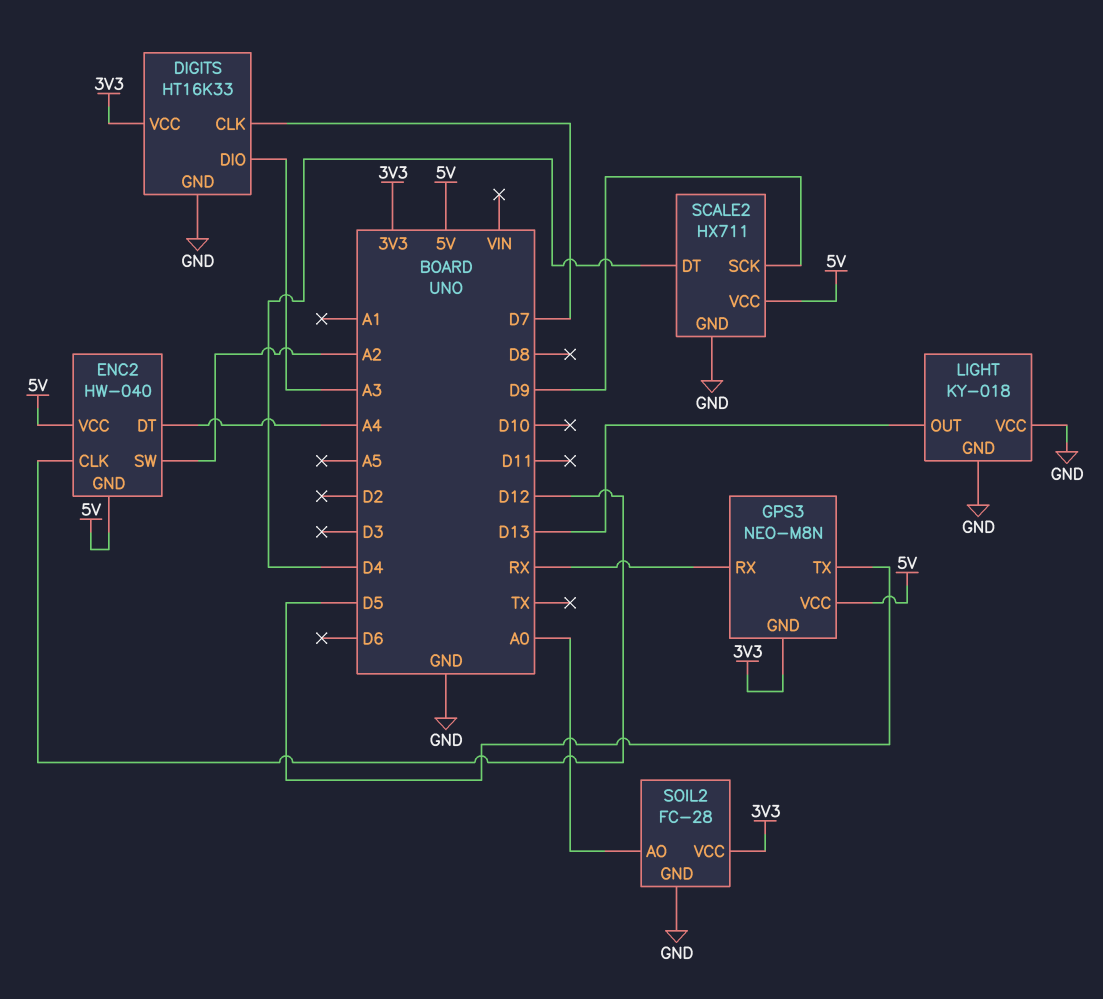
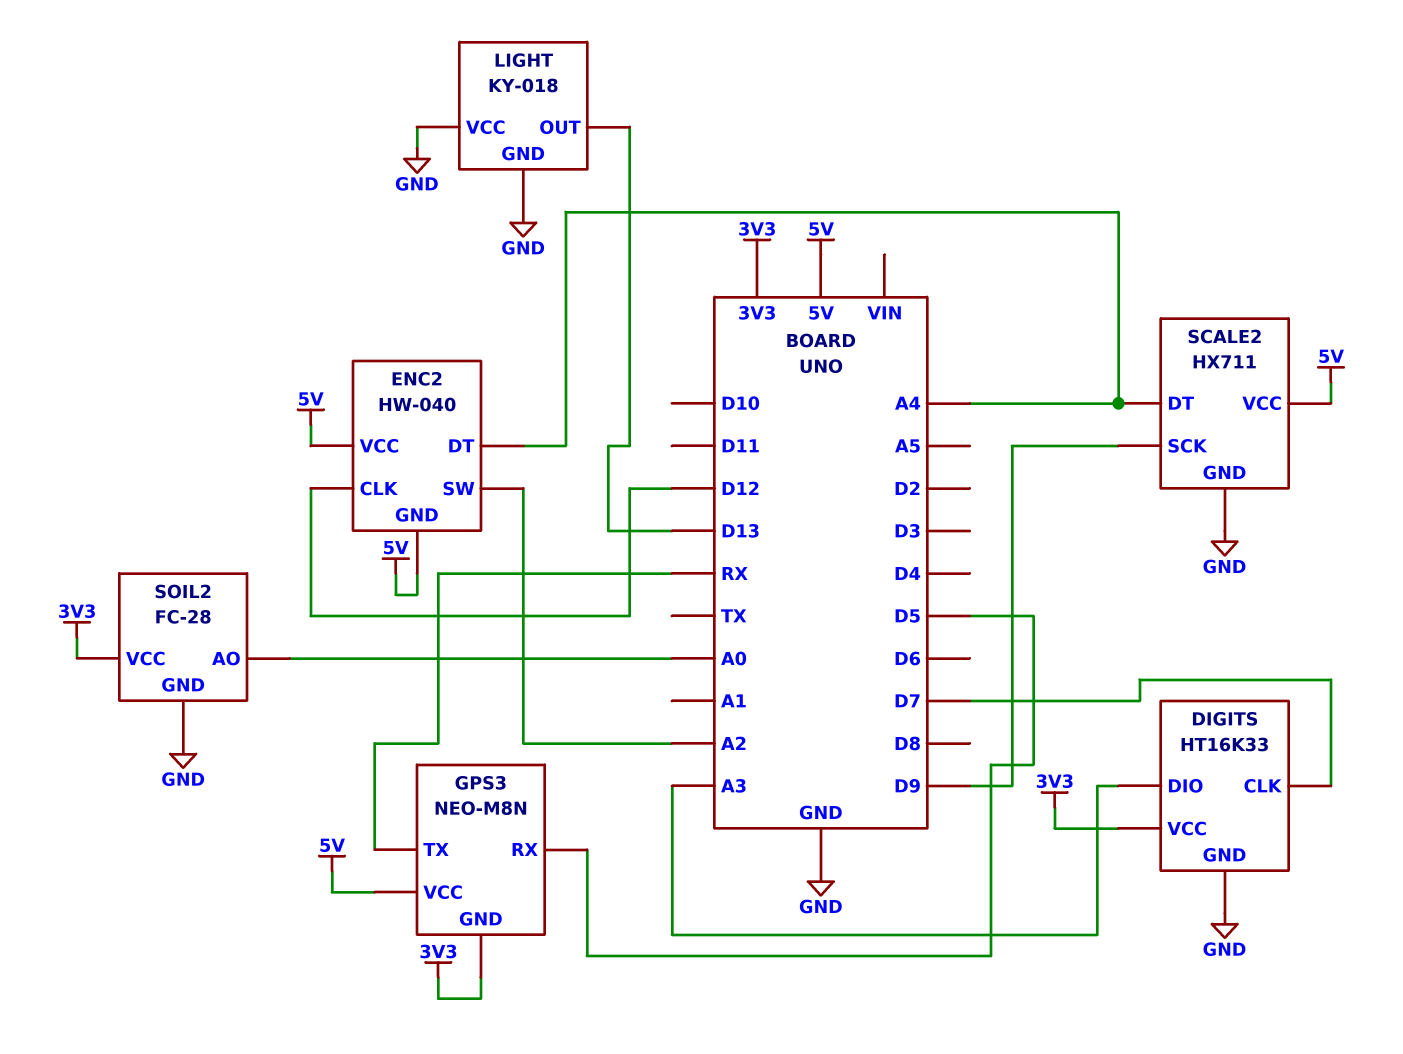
GPS3 pin RX: RX -> D5
GPS3 pin TX: D5 -> RX
SCALE2 pin DT: D4 -> A4

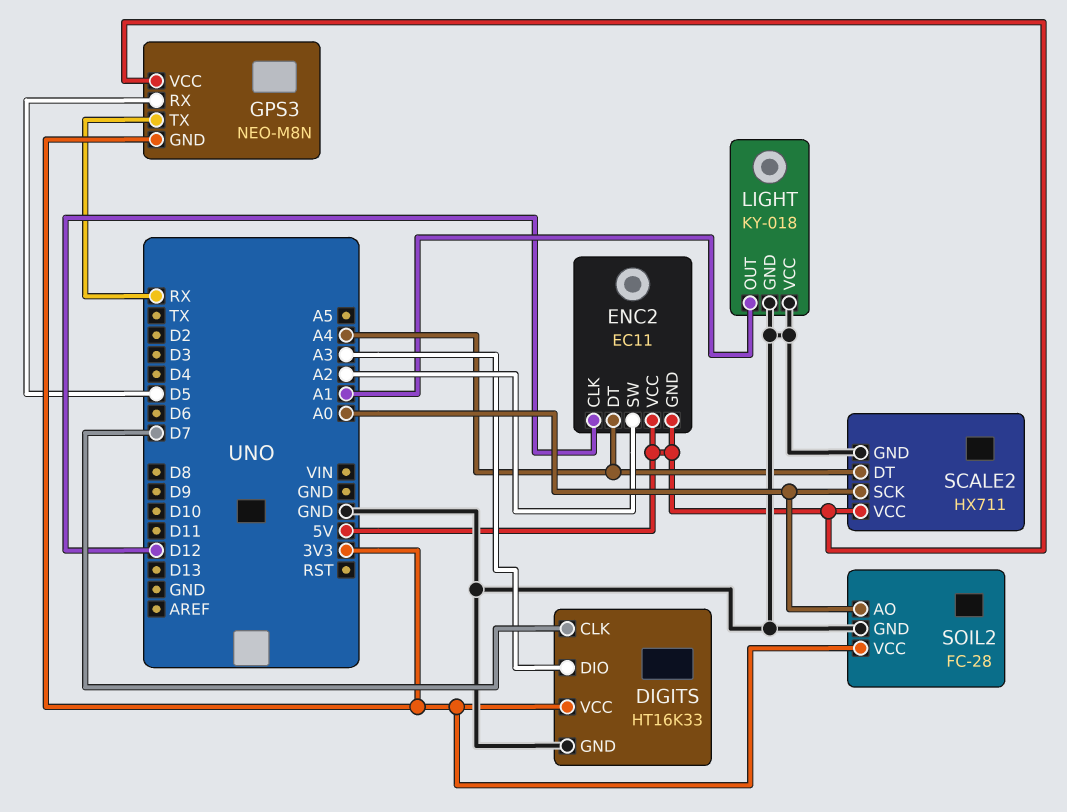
ENC2: HW-040 -> EC11
LIGHT pin OUT: D13 -> A1
SCALE2 pin SCK: D9 -> A0

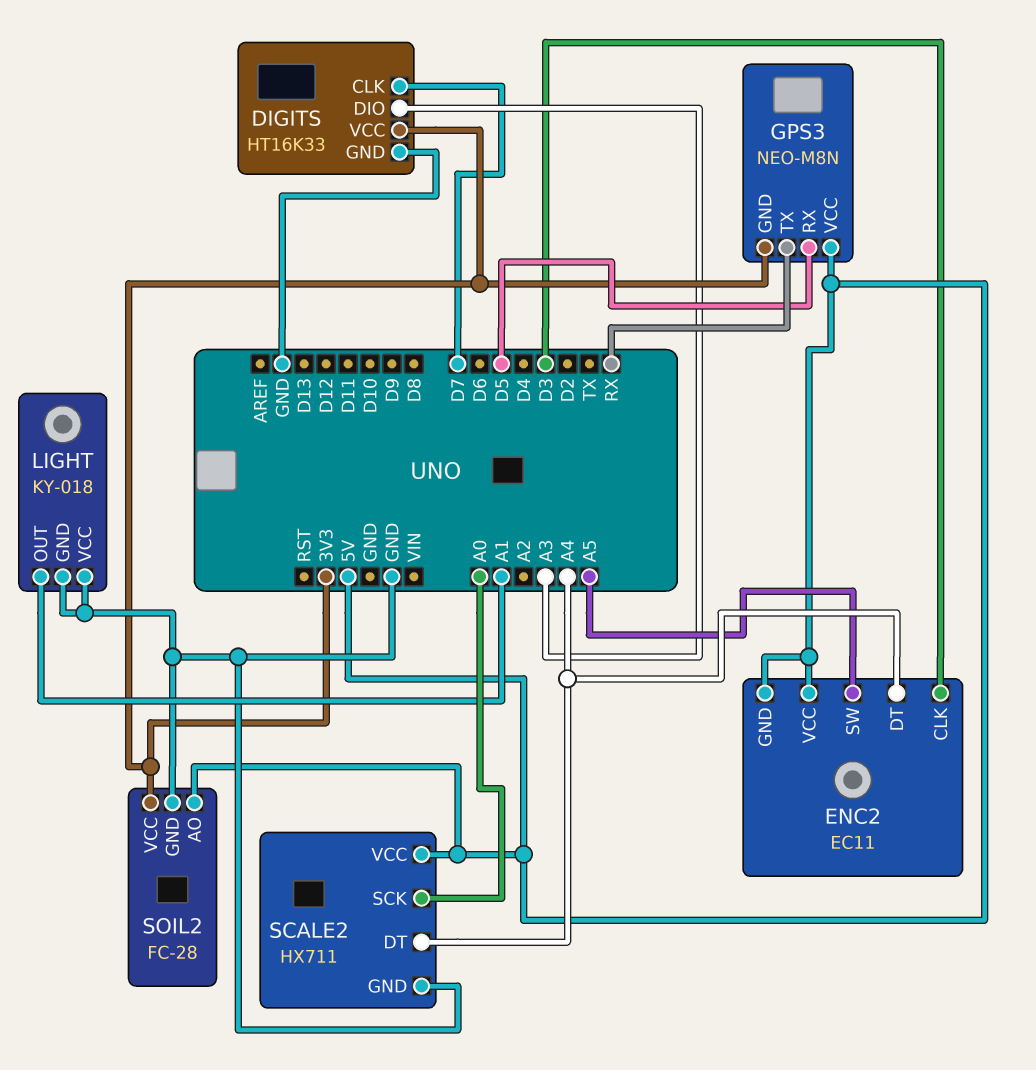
ENC2 pin CLK: D12 -> D3
ENC2 pin SW: A2 -> A5
SOIL2 pin AO: A0 -> 5V

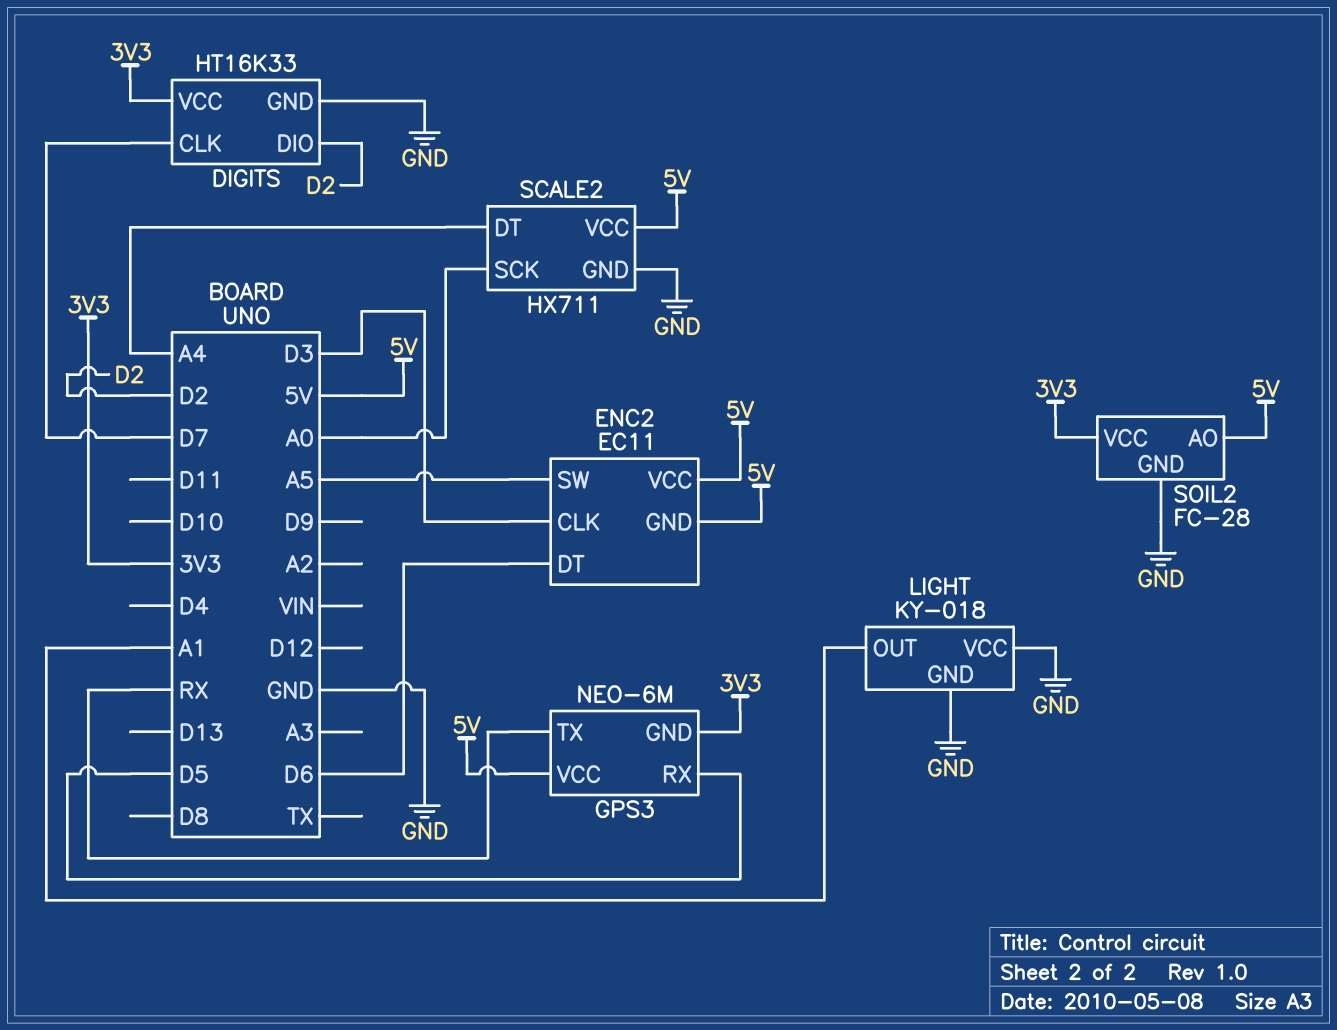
DIGITS pin DIO: A3 -> D2
ENC2 pin DT: A4 -> D6
GPS3: NEO-M8N -> NEO-6M

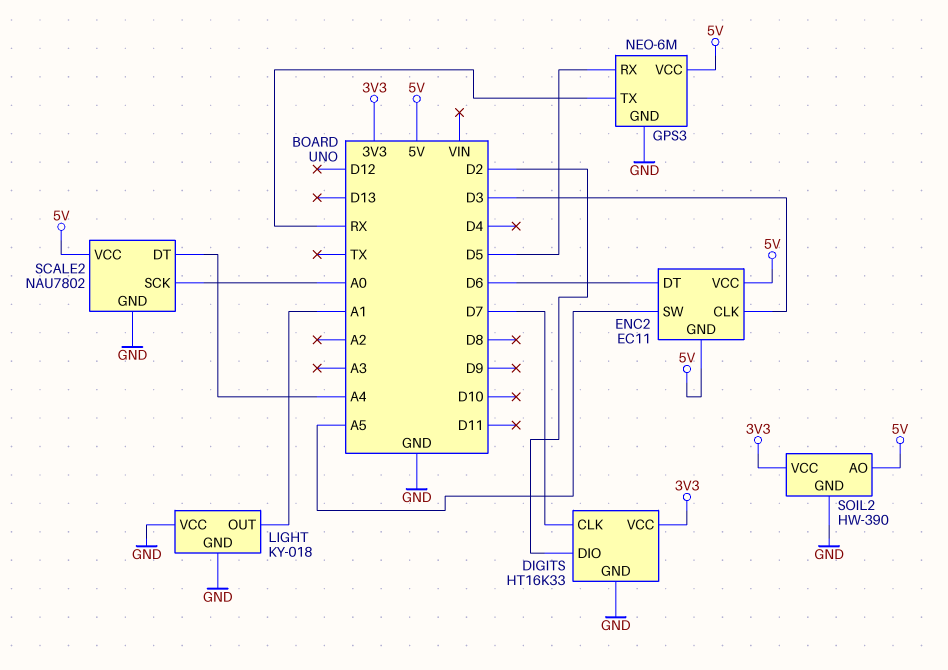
GPS3 pin GND: 3V3 -> GND
SCALE2: HX711 -> NAU7802
SOIL2: FC-28 -> HW-390

